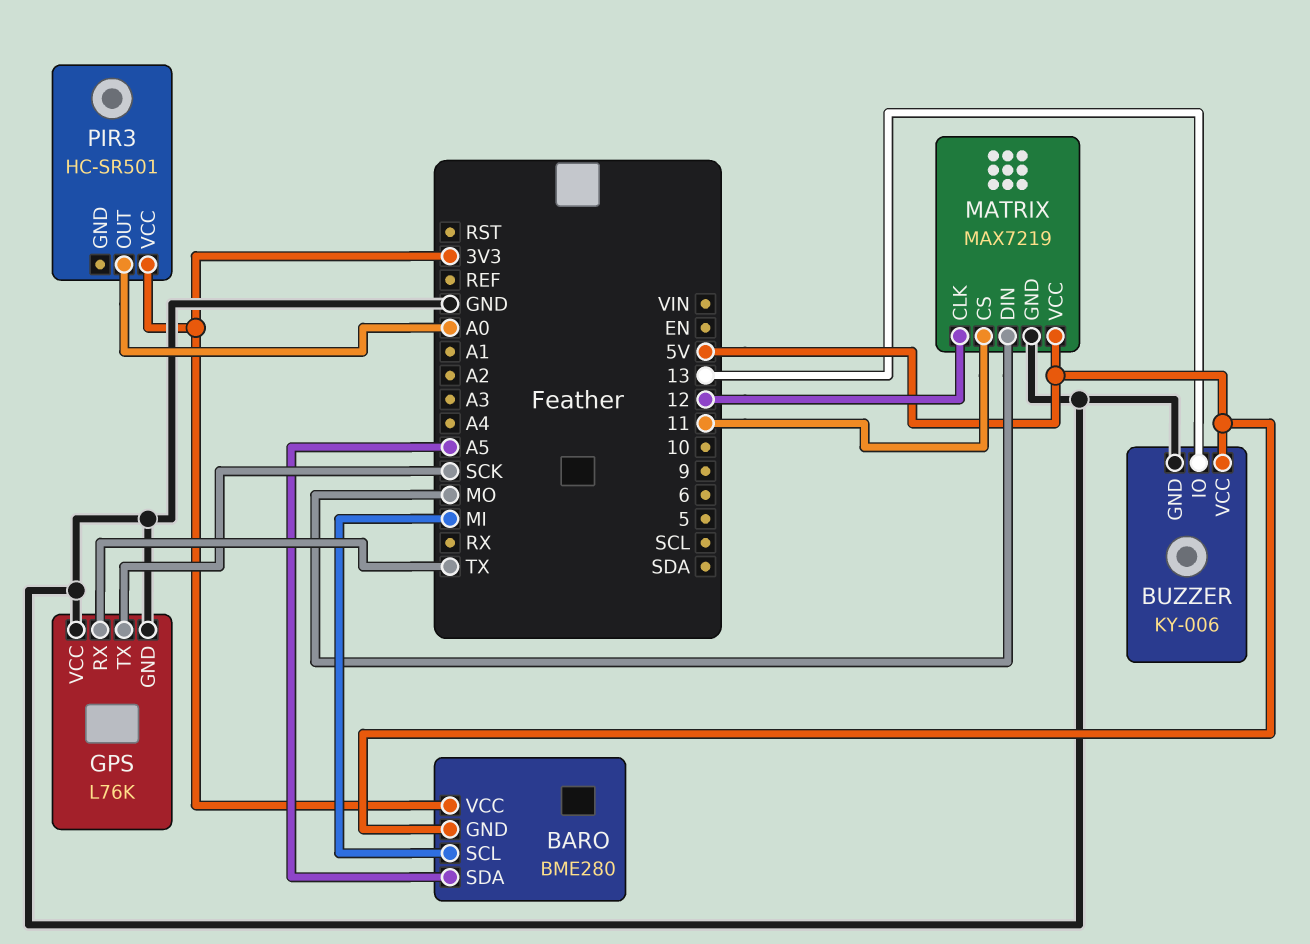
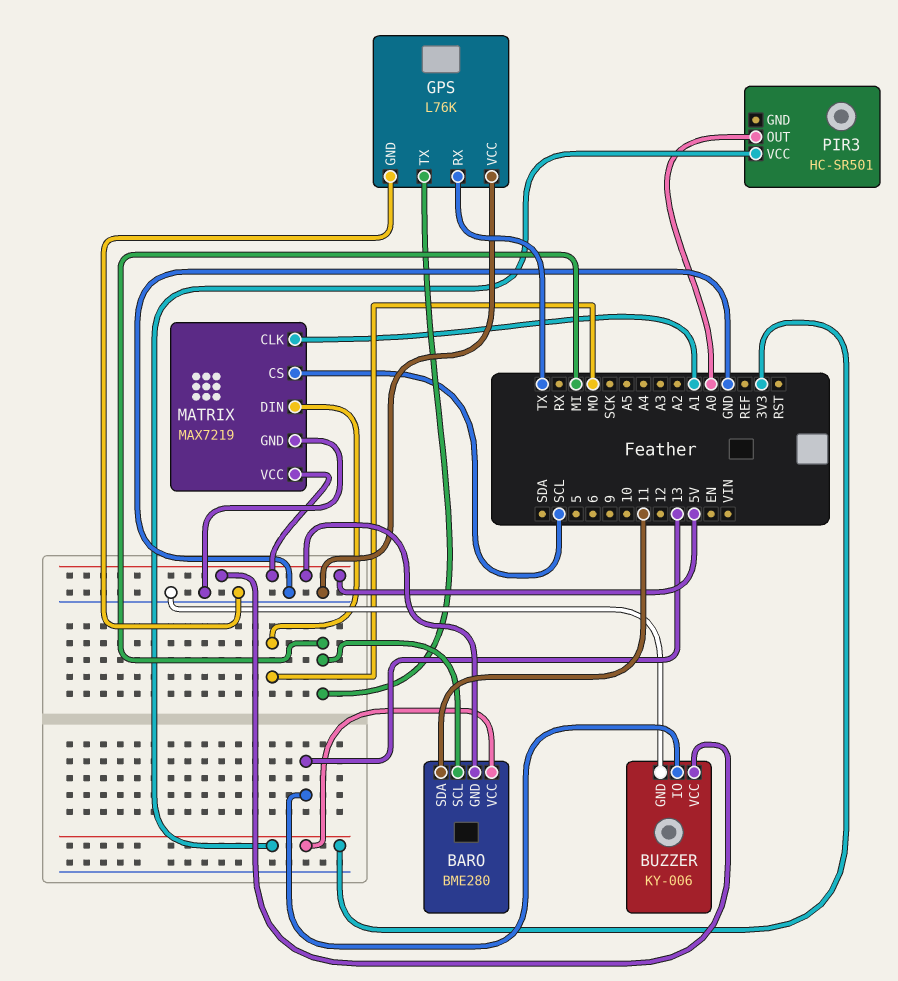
BARO pin SDA: A5 -> 11
GPS pin TX: SCK -> MI
MATRIX pin CLK: 12 -> A1
MATRIX pin CS: 11 -> SCL

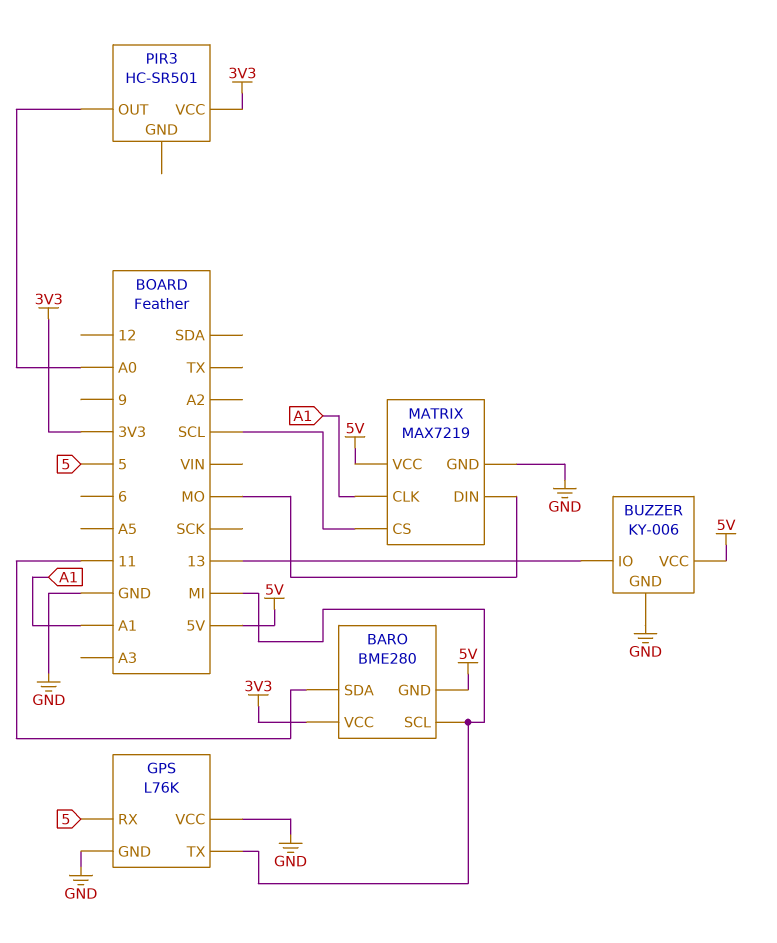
GPS pin RX: TX -> 5

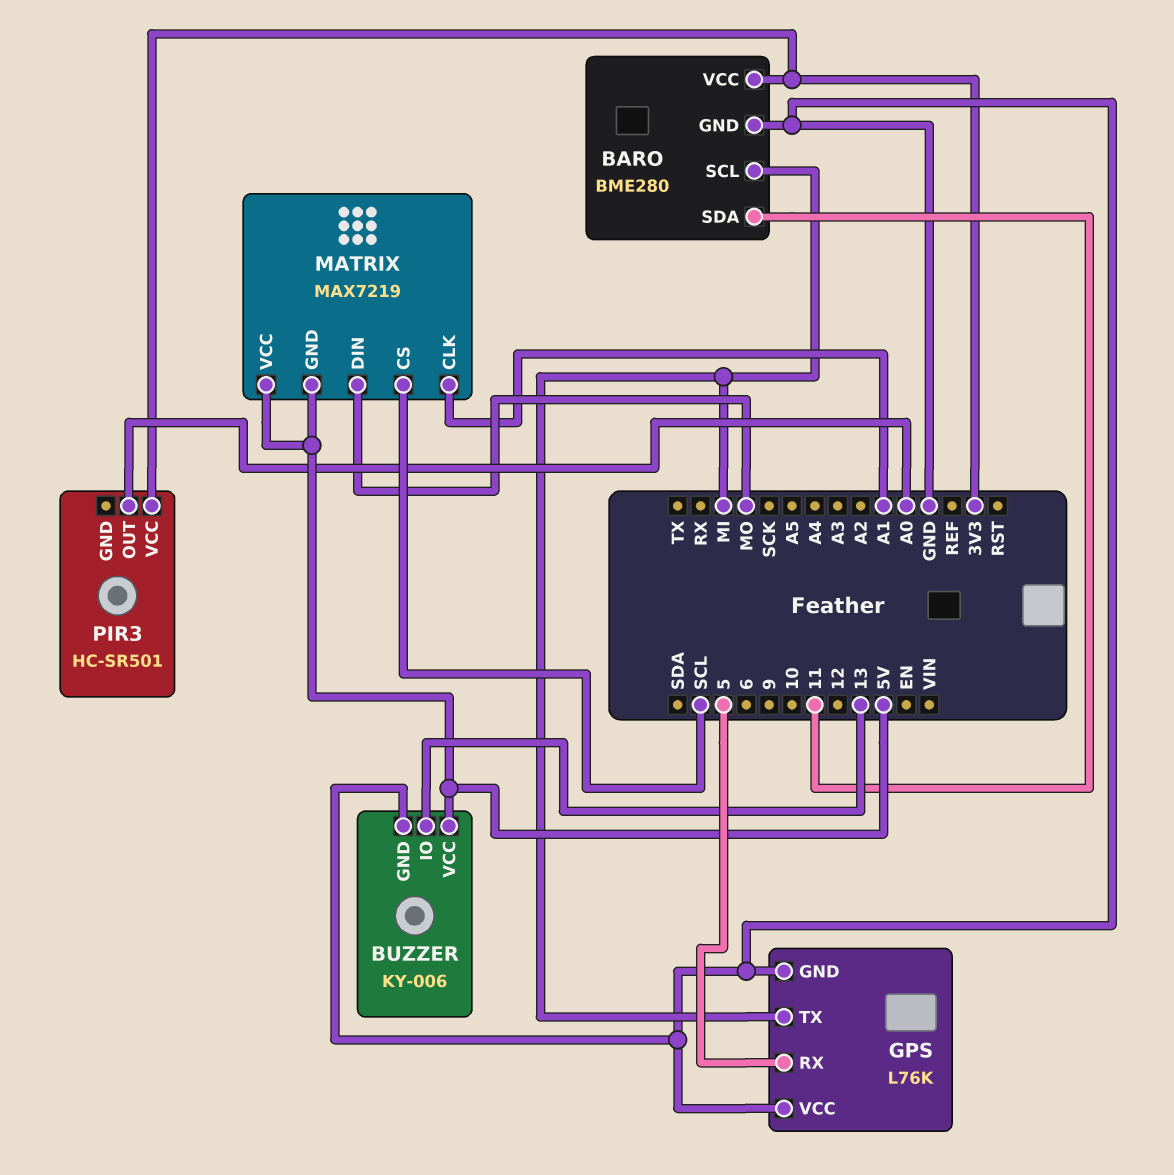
BARO pin GND: 5V -> GND
MATRIX pin GND: GND -> 5V

